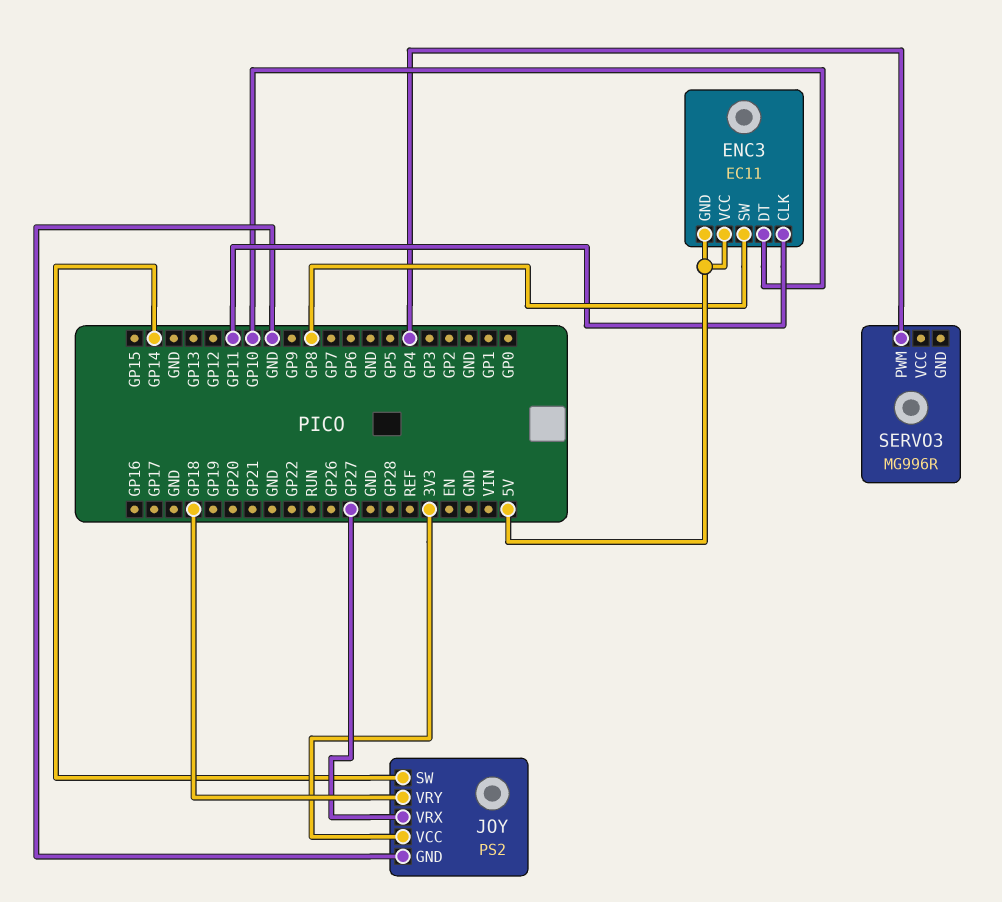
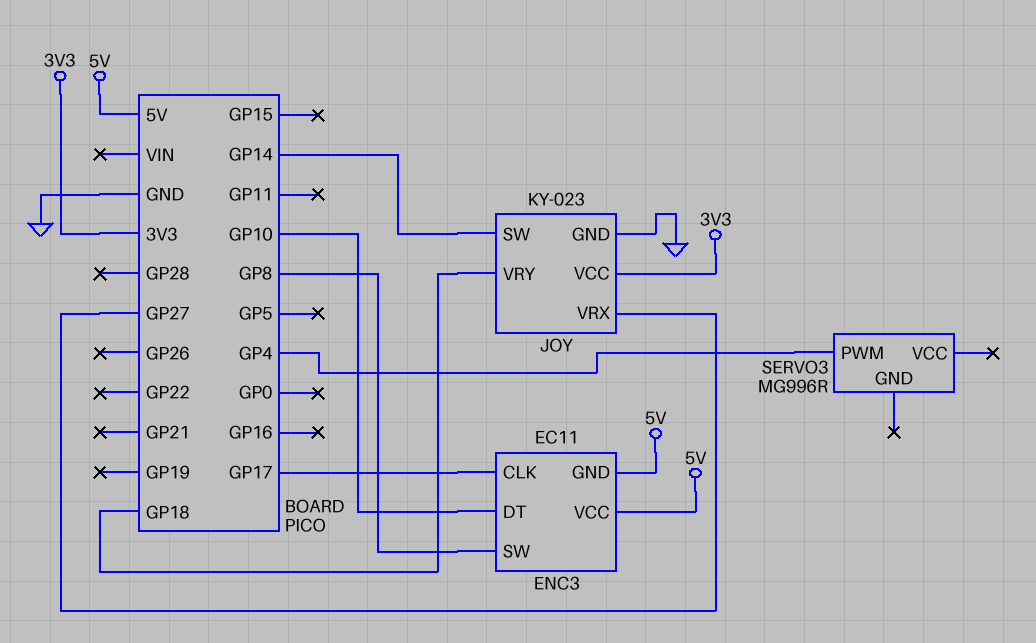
ENC3 pin CLK: GP11 -> GP17
JOY: PS2 -> KY-023

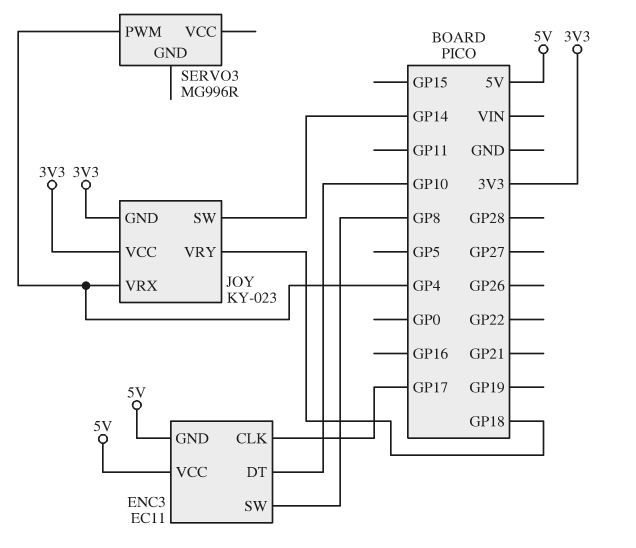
JOY pin GND: GND -> 3V3
JOY pin VRX: GP27 -> GP4

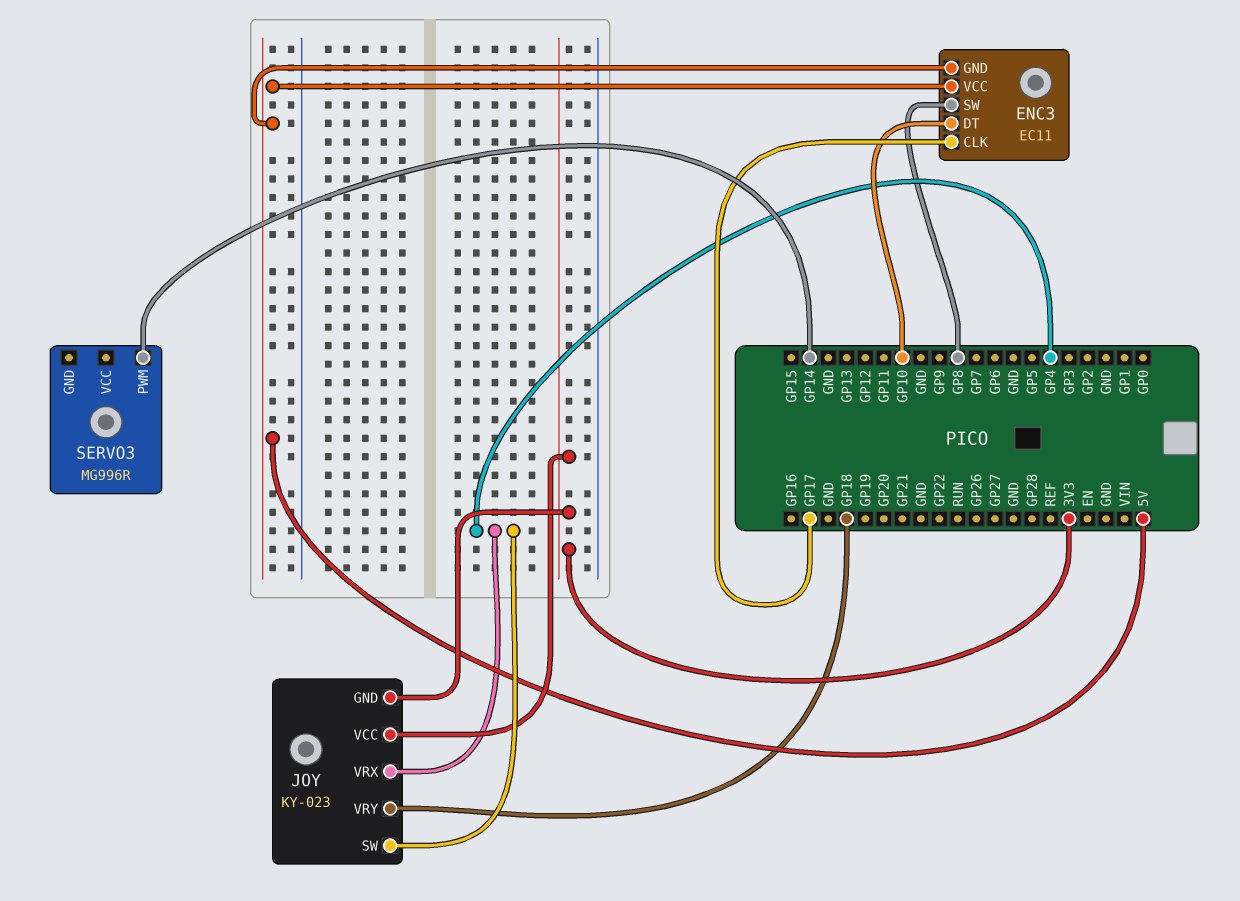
JOY pin SW: GP14 -> GP4
SERVO3 pin PWM: GP4 -> GP14

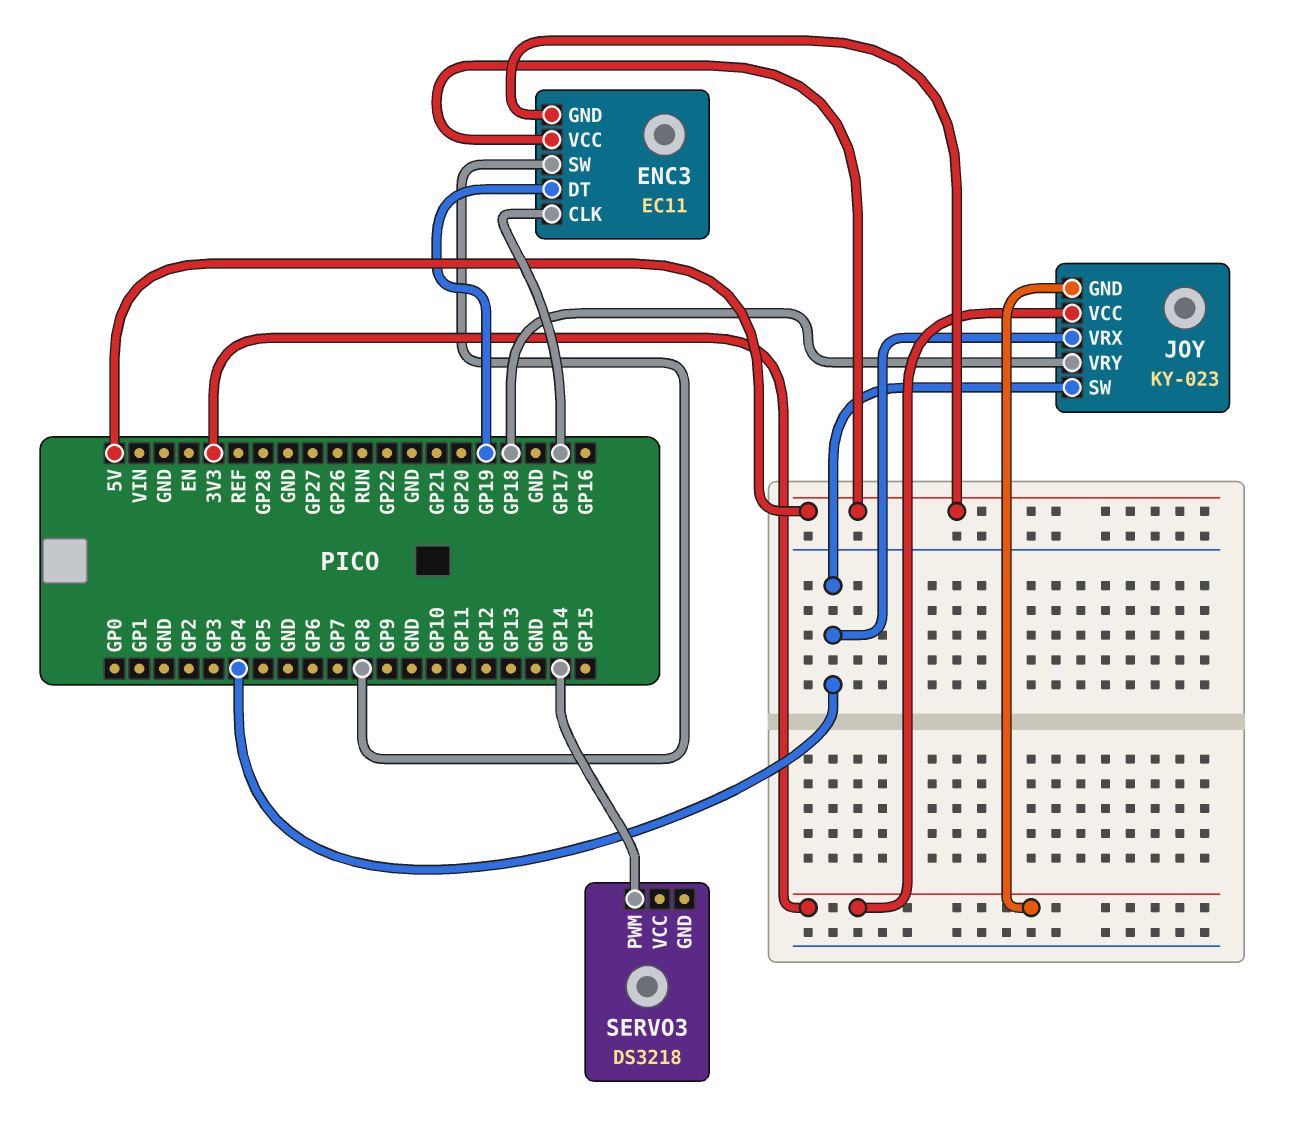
ENC3 pin DT: GP10 -> GP19
SERVO3: MG996R -> DS3218

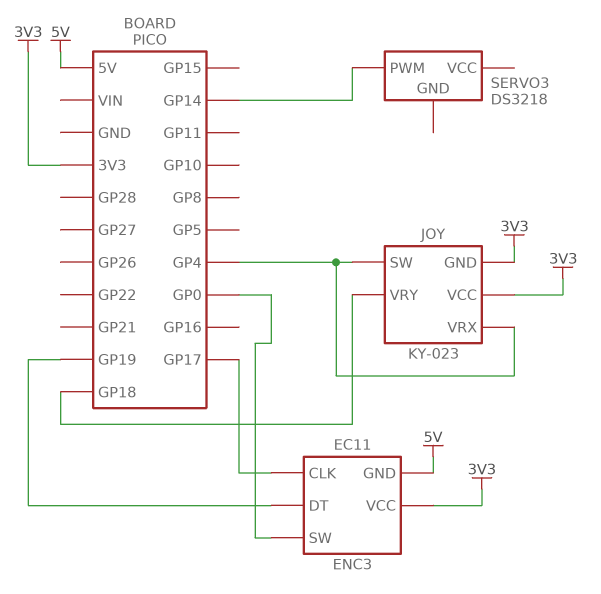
ENC3 pin SW: GP8 -> GP0
ENC3 pin VCC: 5V -> 3V3

